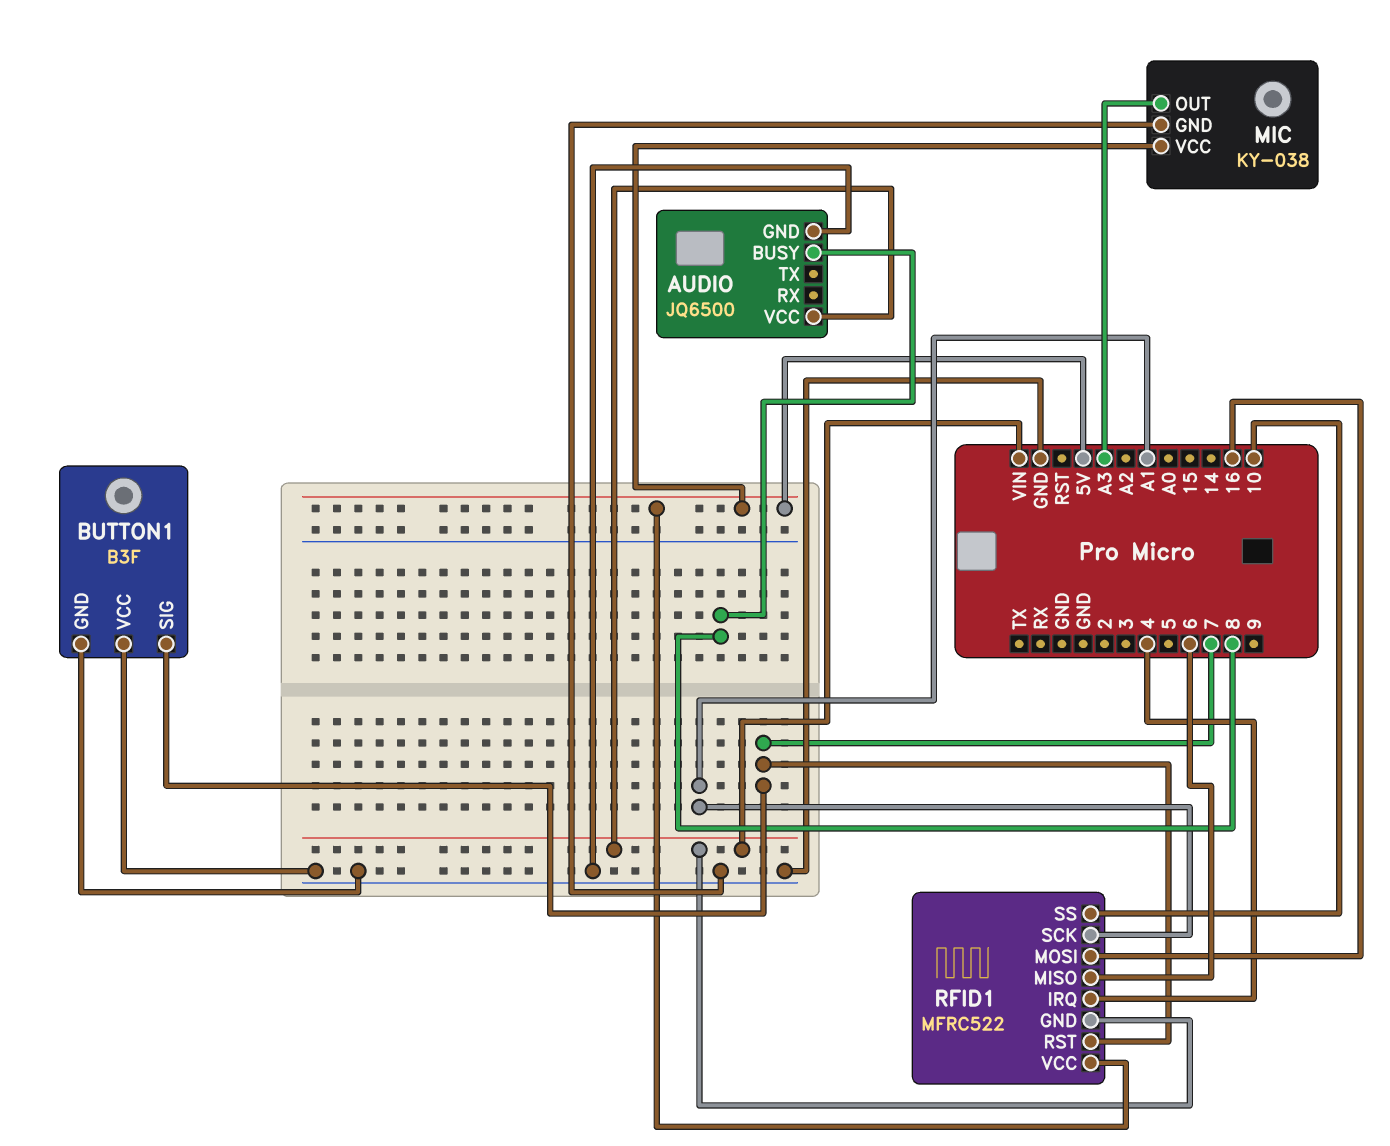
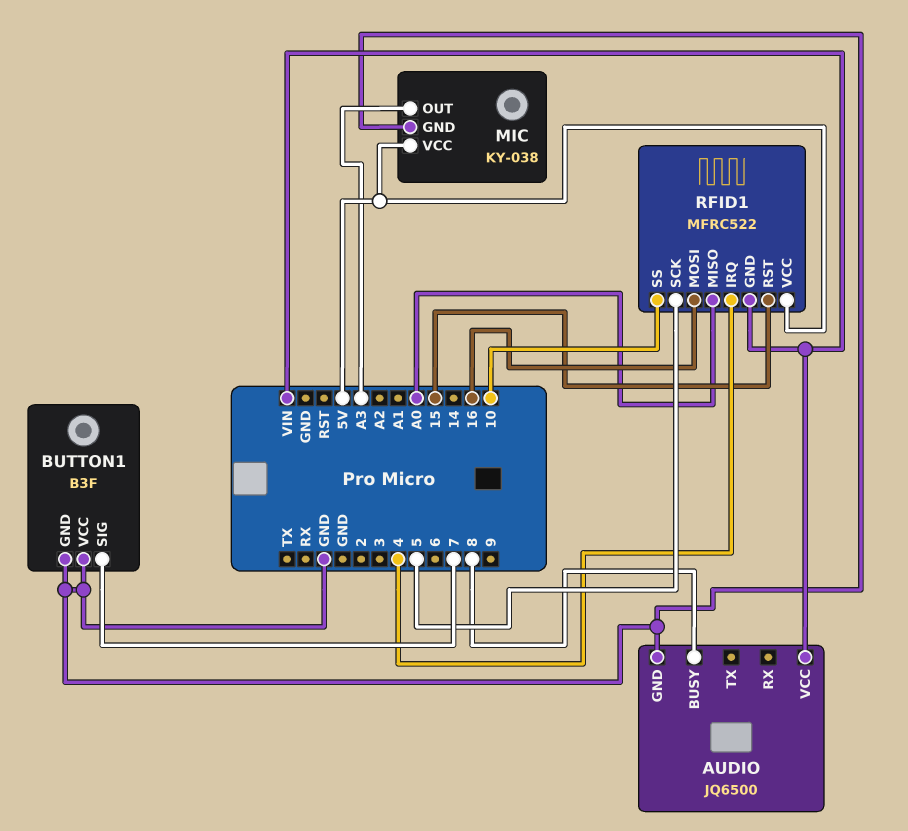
RFID1 pin MISO: 6 -> A0
RFID1 pin RST: 7 -> 15
RFID1 pin SCK: A1 -> 5

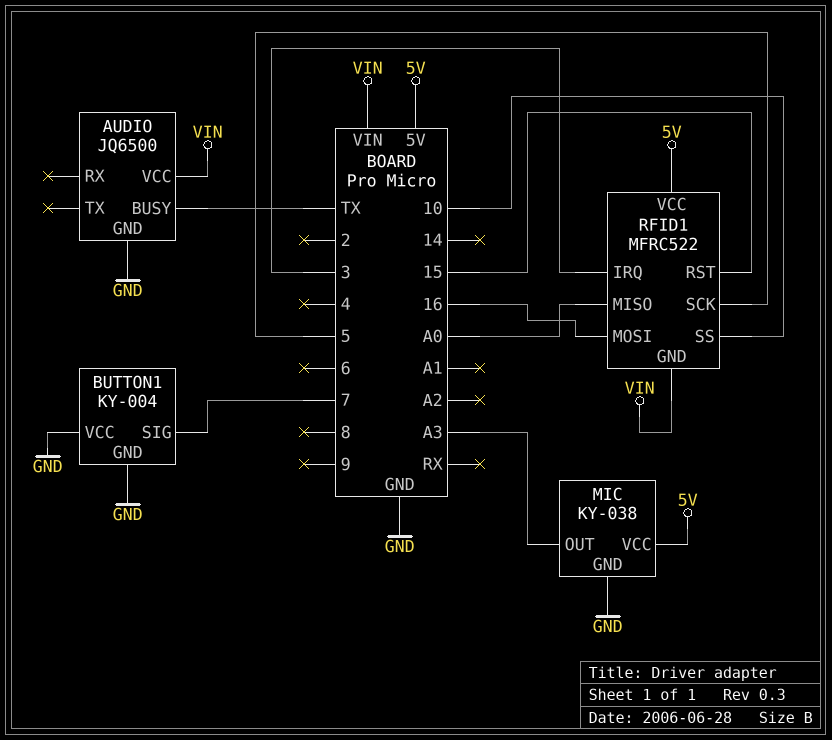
AUDIO pin BUSY: 8 -> TX
BUTTON1: B3F -> KY-004
RFID1 pin IRQ: 4 -> 3

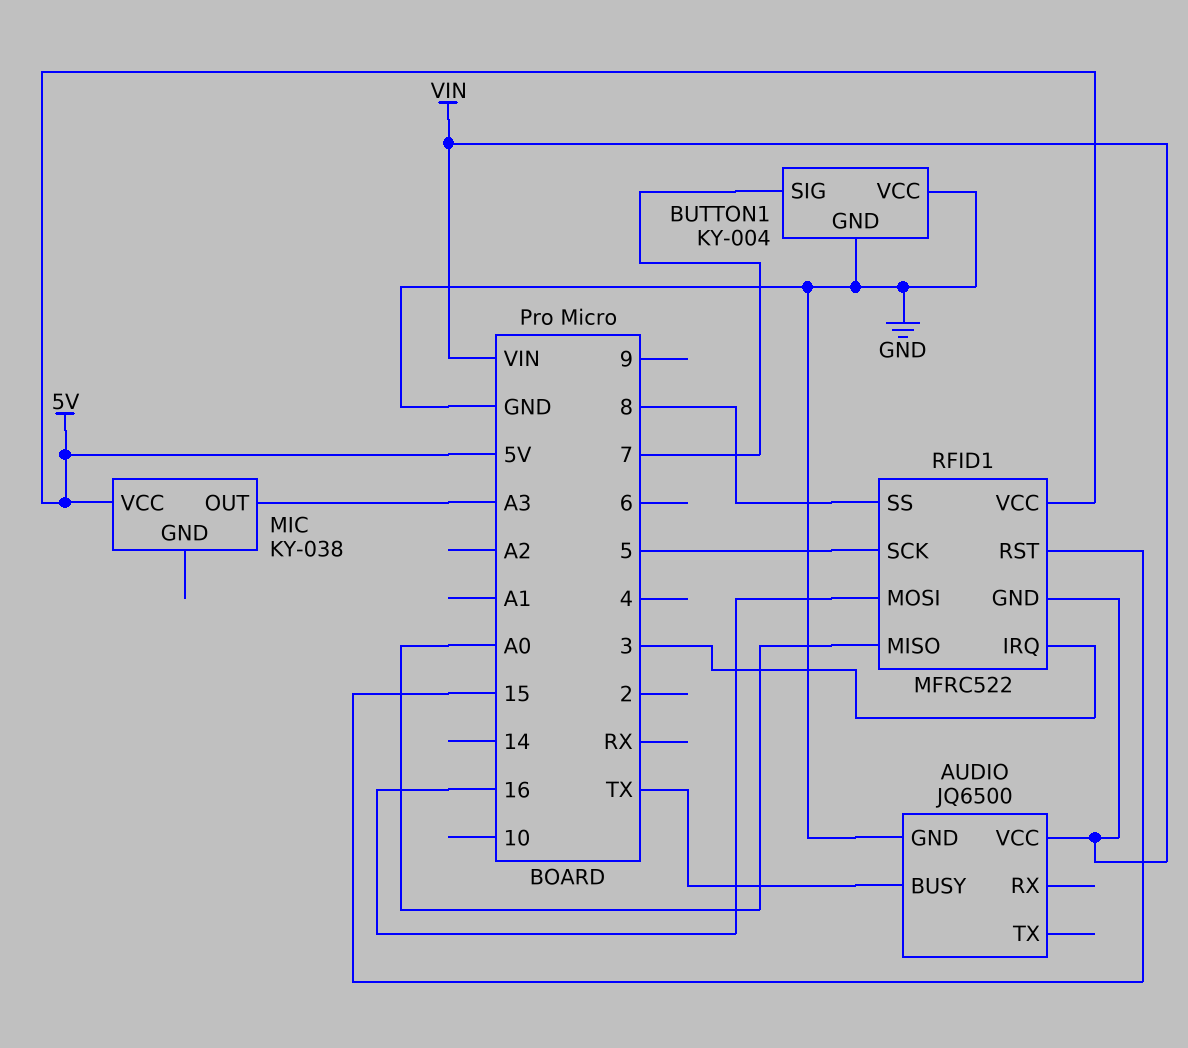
MIC pin GND: GND -> none
RFID1 pin SS: 10 -> 8

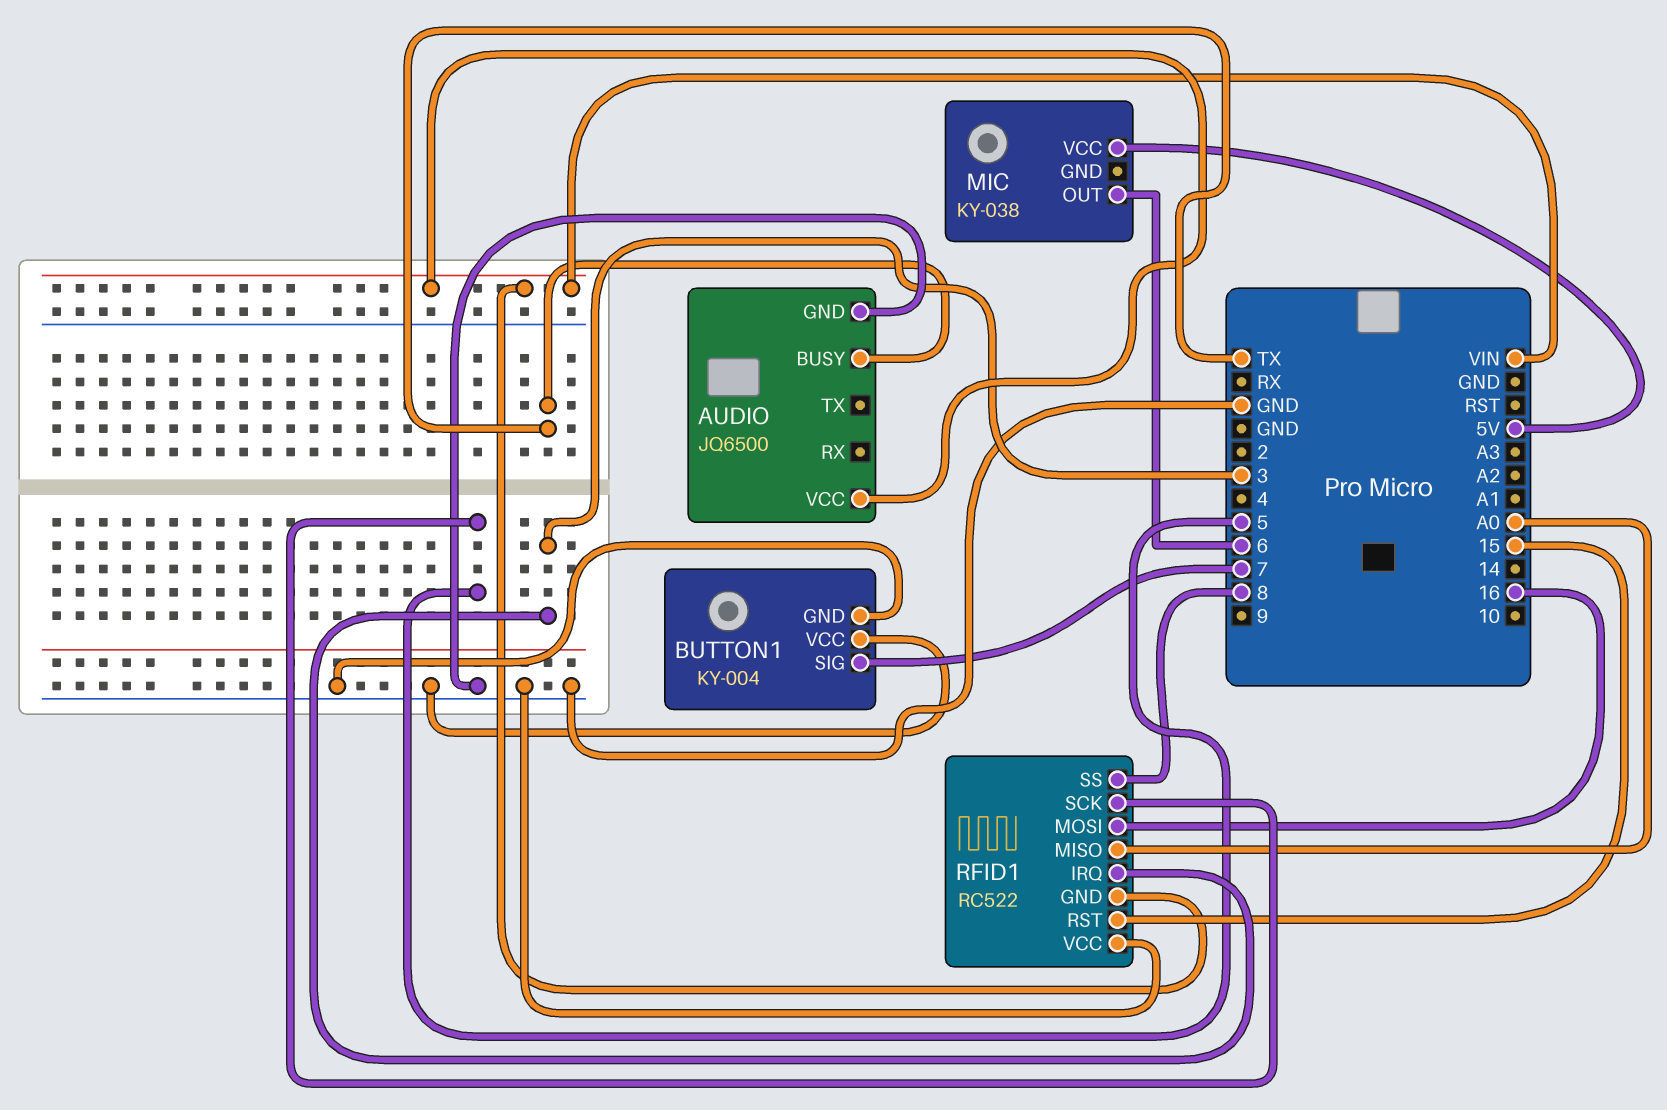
MIC pin OUT: A3 -> 6
RFID1: MFRC522 -> RC522
RFID1 pin VCC: 5V -> GND

